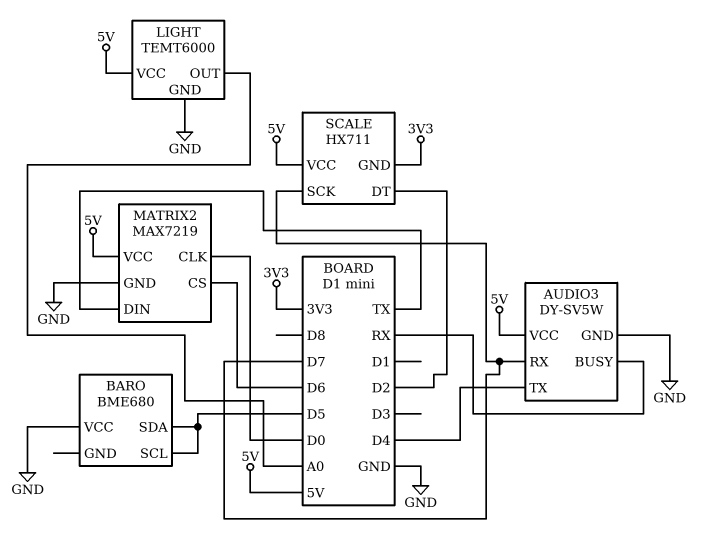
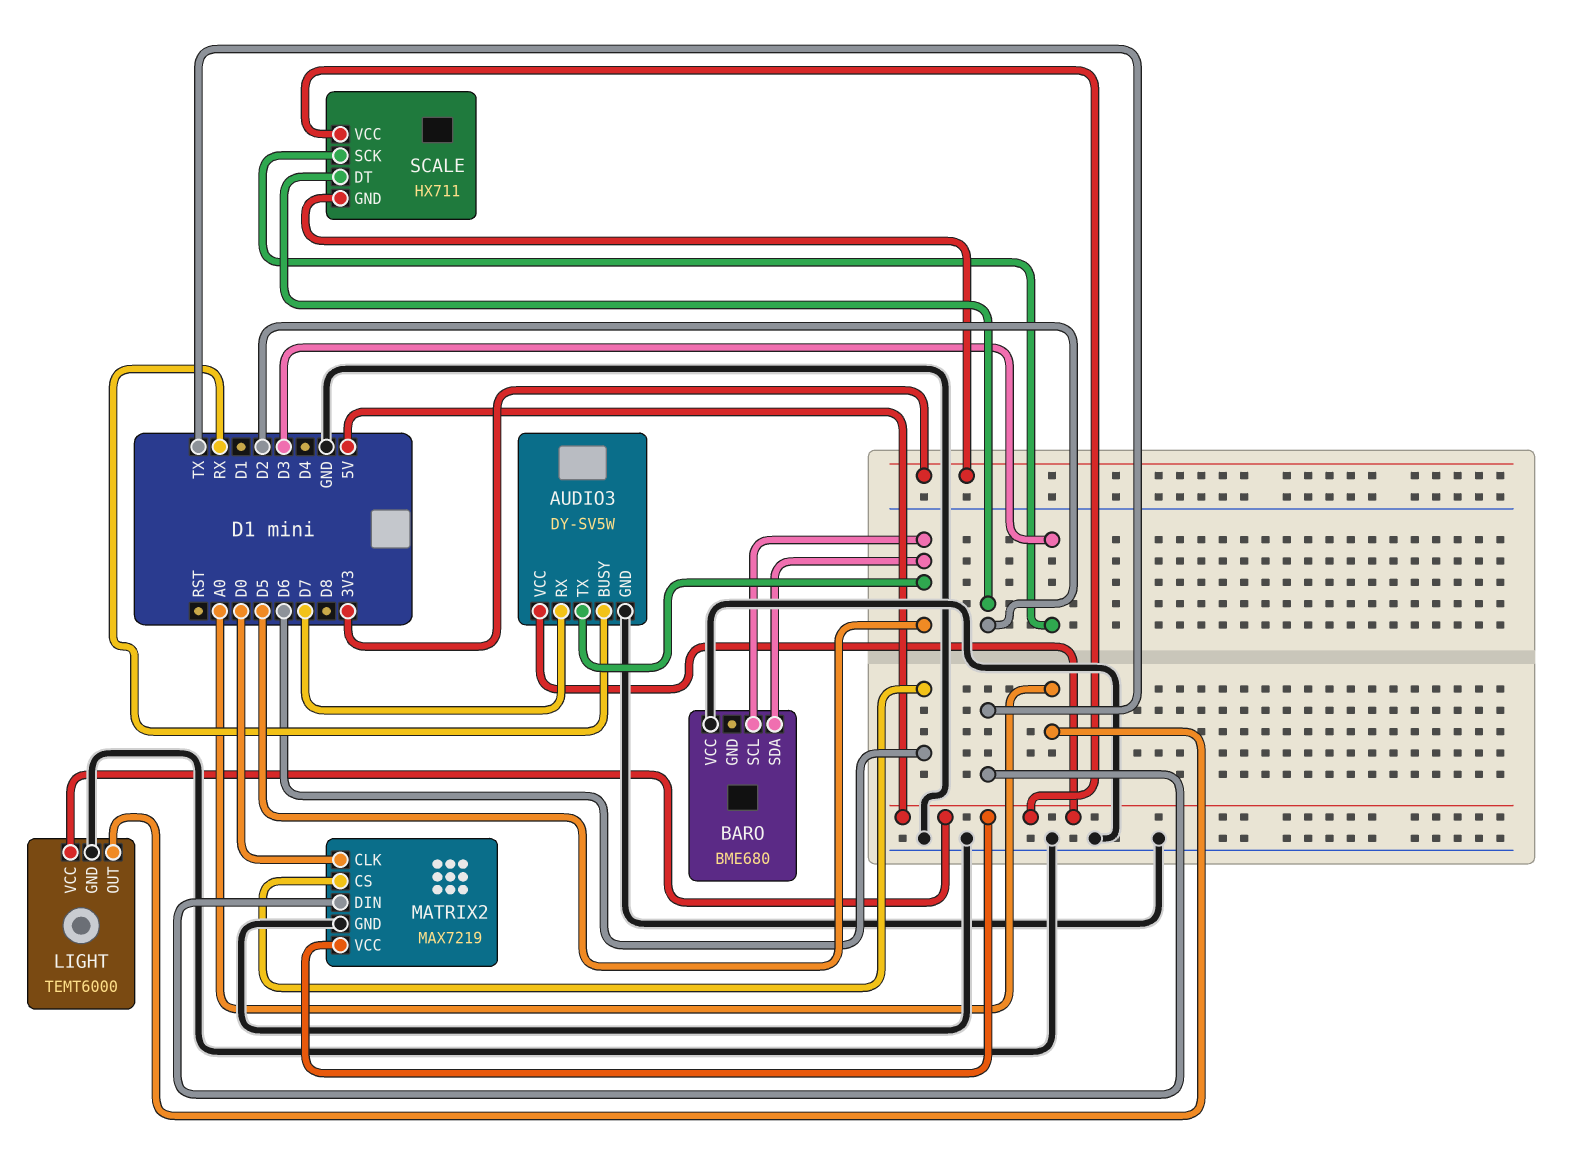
AUDIO3 pin TX: D4 -> D5
SCALE pin SCK: D7 -> D3

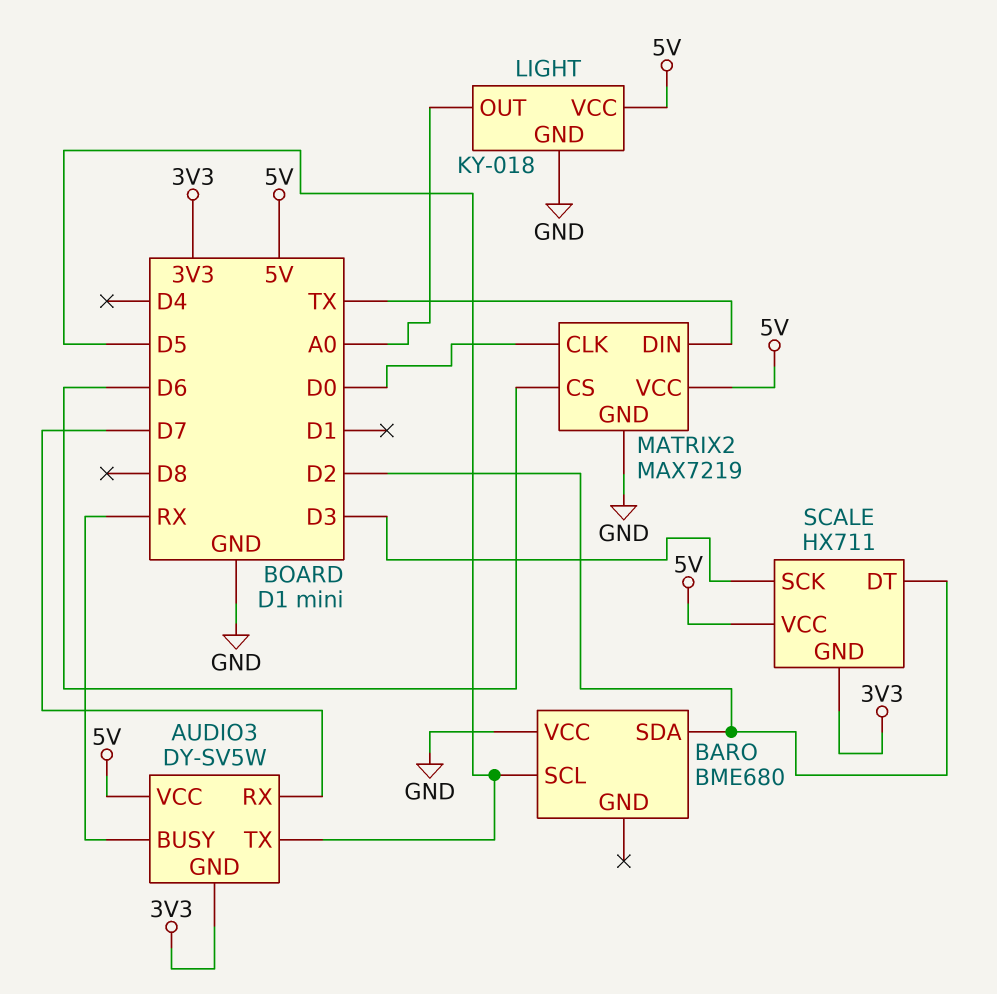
AUDIO3 pin GND: GND -> 3V3
BARO pin SDA: D5 -> D2
LIGHT: TEMT6000 -> KY-018

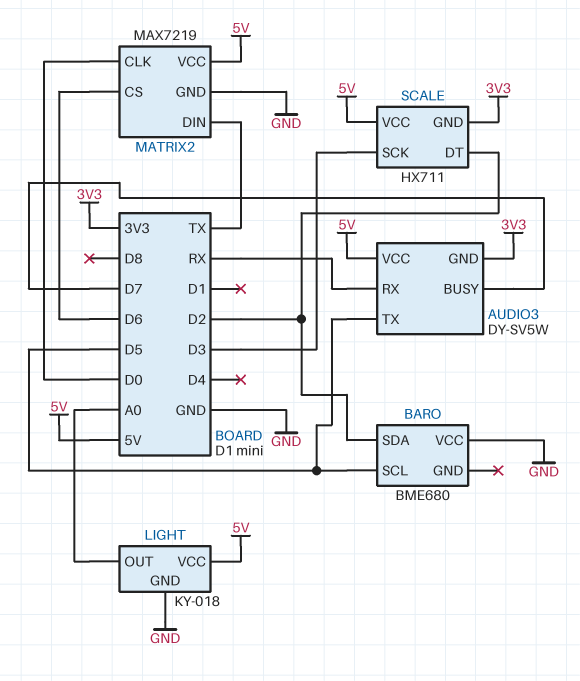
AUDIO3 pin BUSY: RX -> D7
AUDIO3 pin RX: D7 -> RX

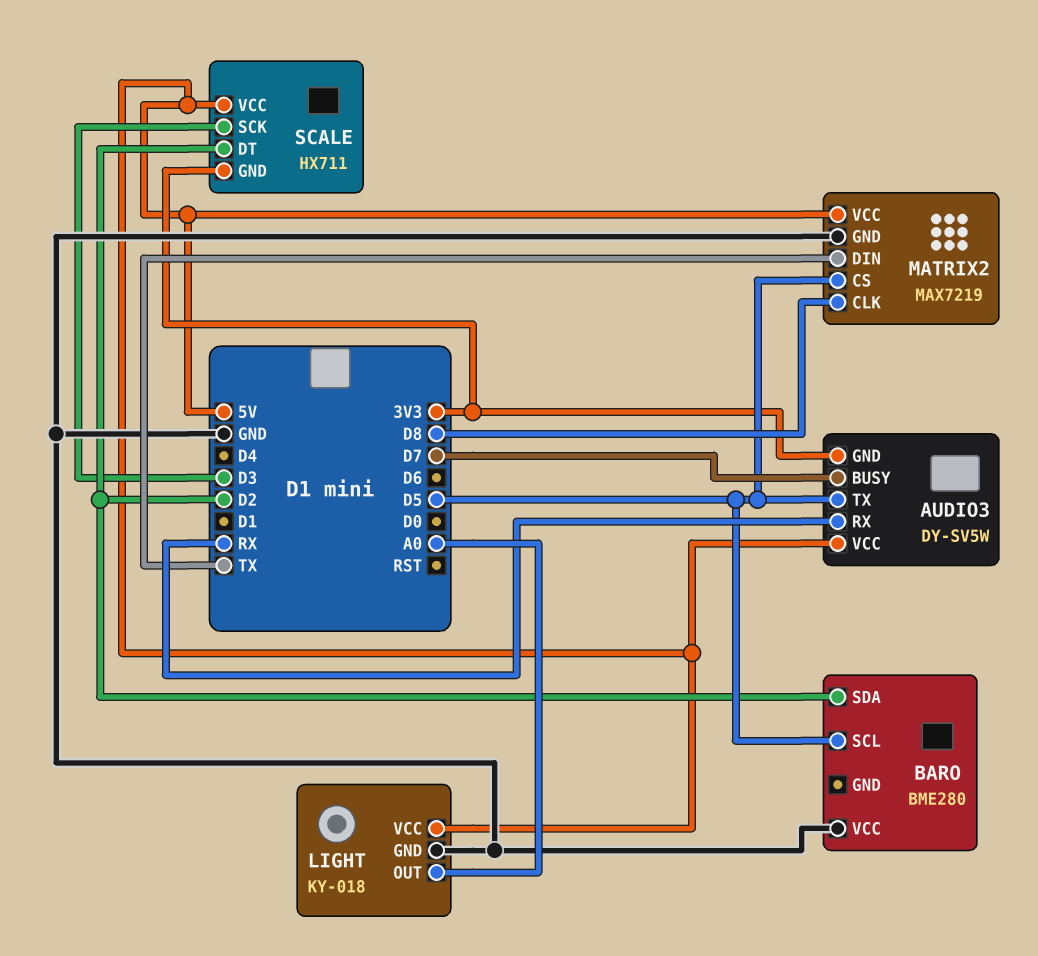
BARO: BME680 -> BME280
MATRIX2 pin CLK: D0 -> D8
MATRIX2 pin CS: D6 -> D5

